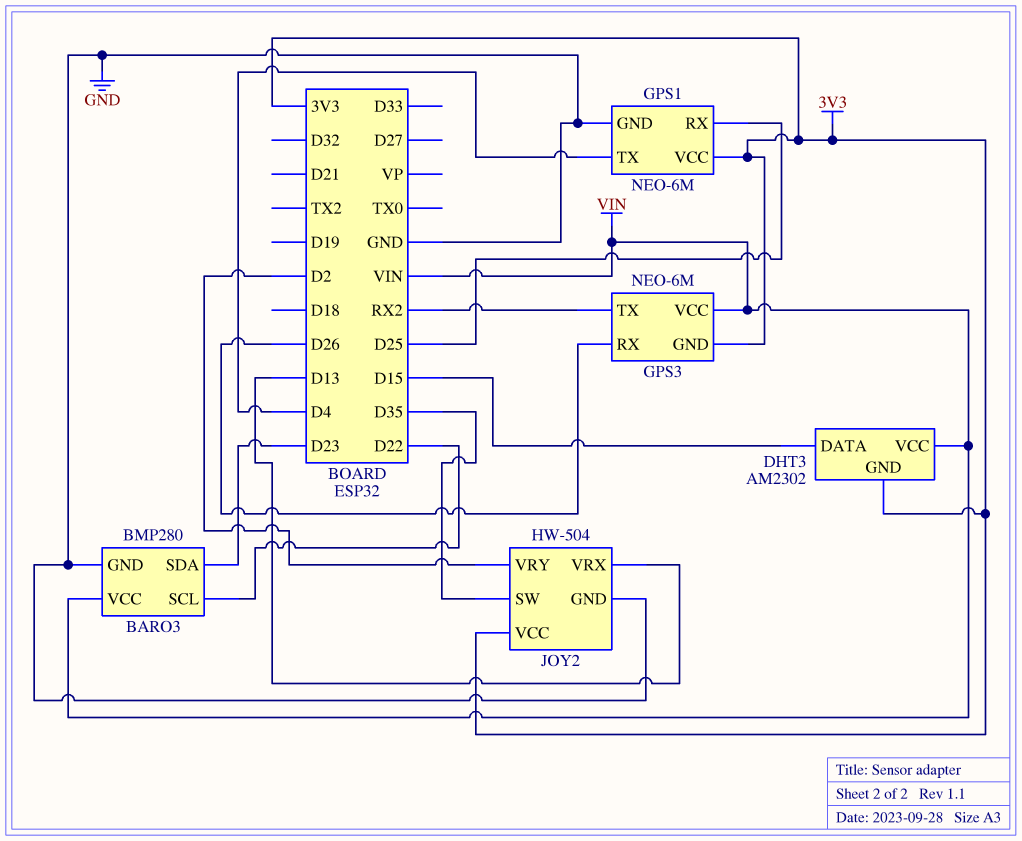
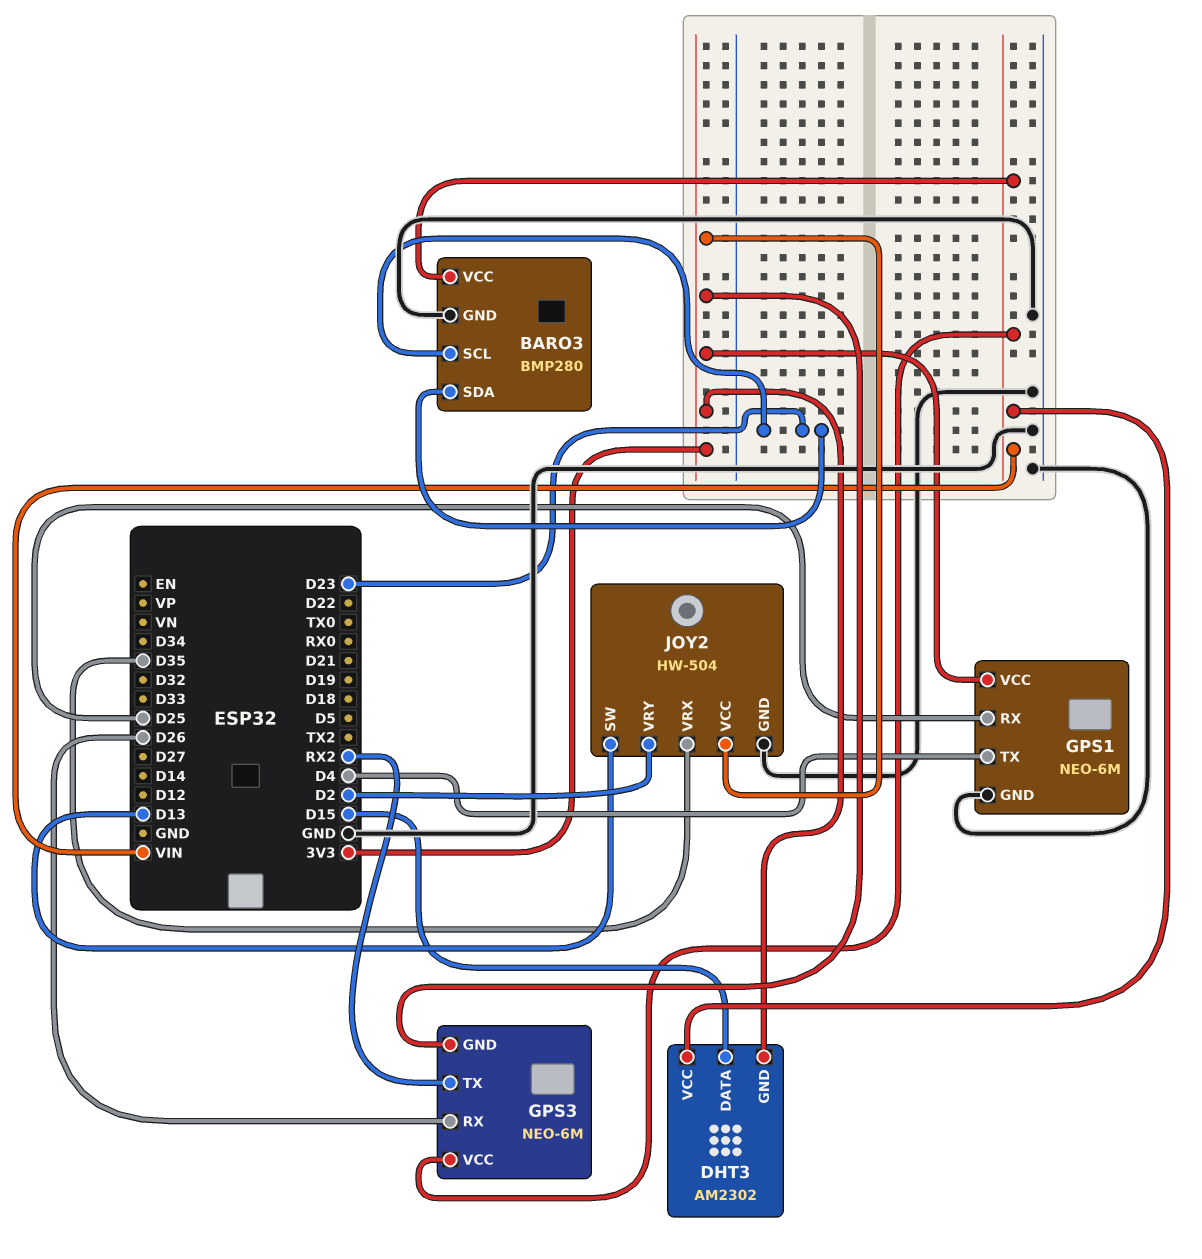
BARO3 pin SCL: D22 -> D23
JOY2 pin SW: D35 -> D13
JOY2 pin VRX: D13 -> D35

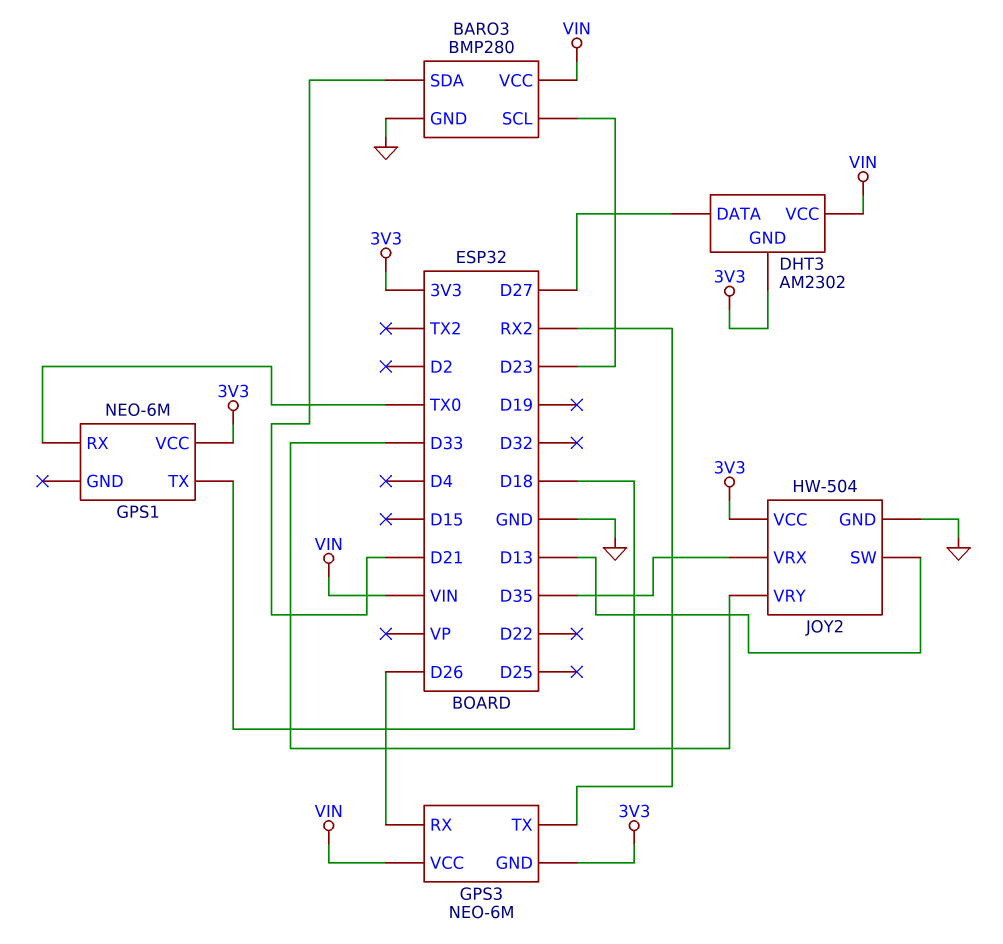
BARO3 pin SDA: D23 -> D21
DHT3 pin DATA: D15 -> D27
GPS1 pin GND: GND -> none
GPS1 pin RX: D25 -> TX0
GPS1 pin TX: D4 -> D18
JOY2 pin VRY: D2 -> D33

